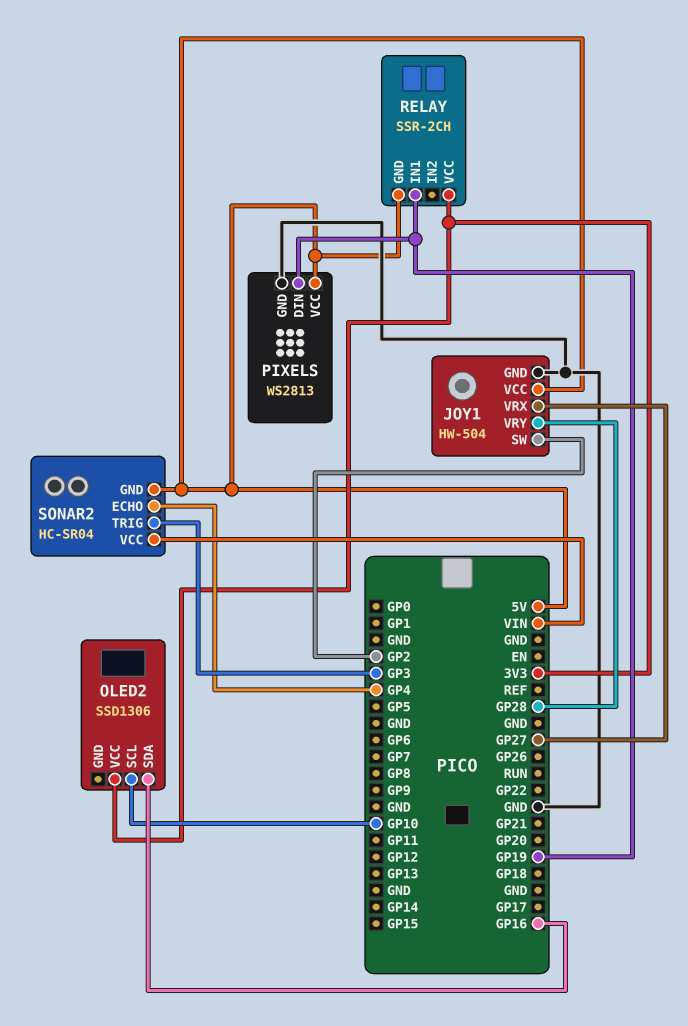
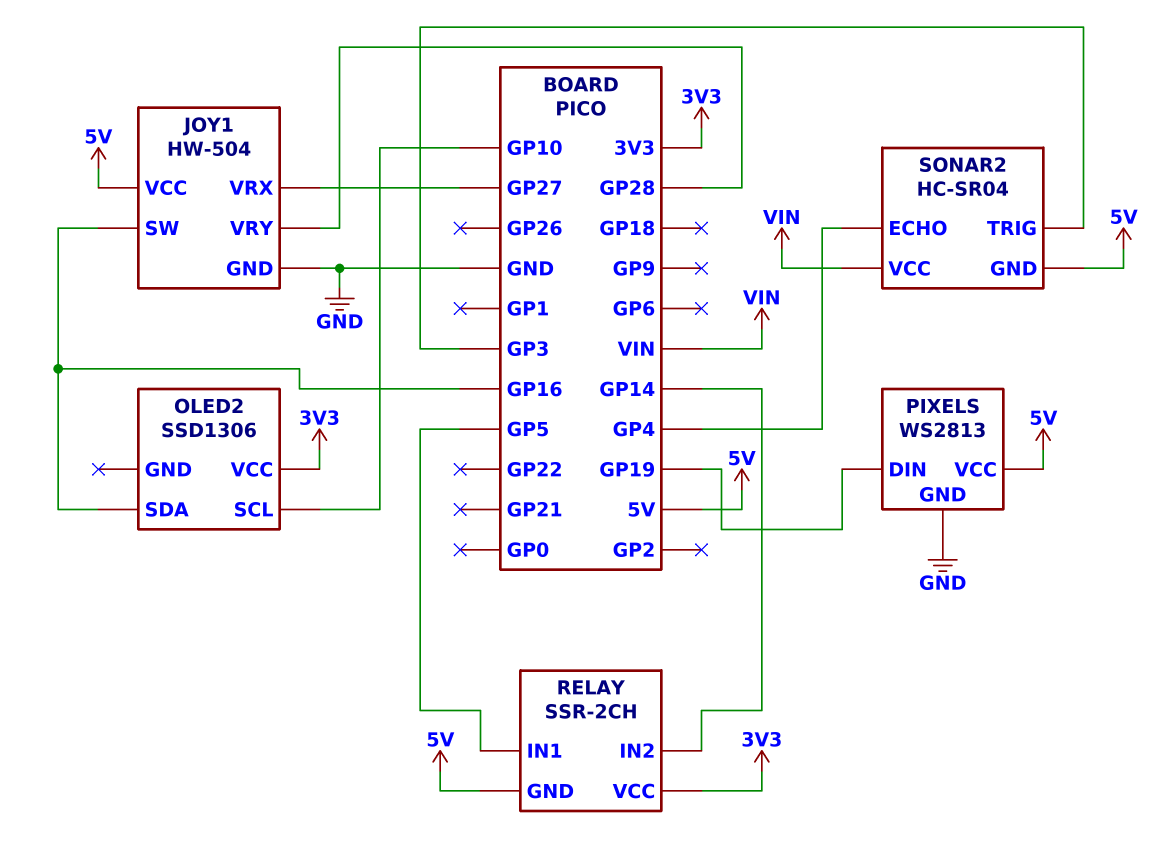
JOY1 pin SW: GP2 -> GP16
RELAY pin IN1: GP19 -> GP5
RELAY pin IN2: none -> GP14

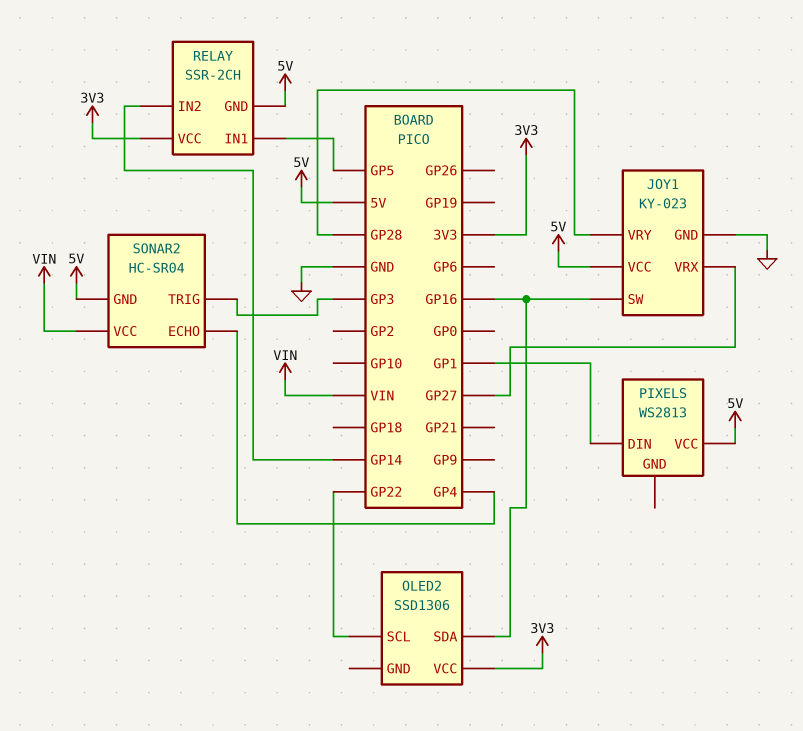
JOY1: HW-504 -> KY-023
OLED2 pin SCL: GP10 -> GP22
PIXELS pin DIN: GP19 -> GP1
PIXELS pin GND: GND -> none

